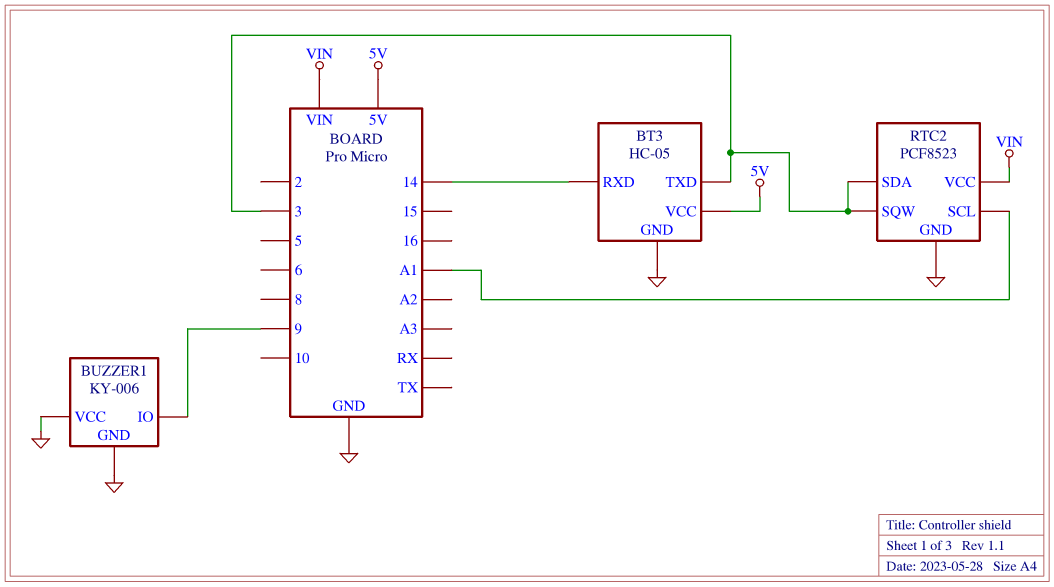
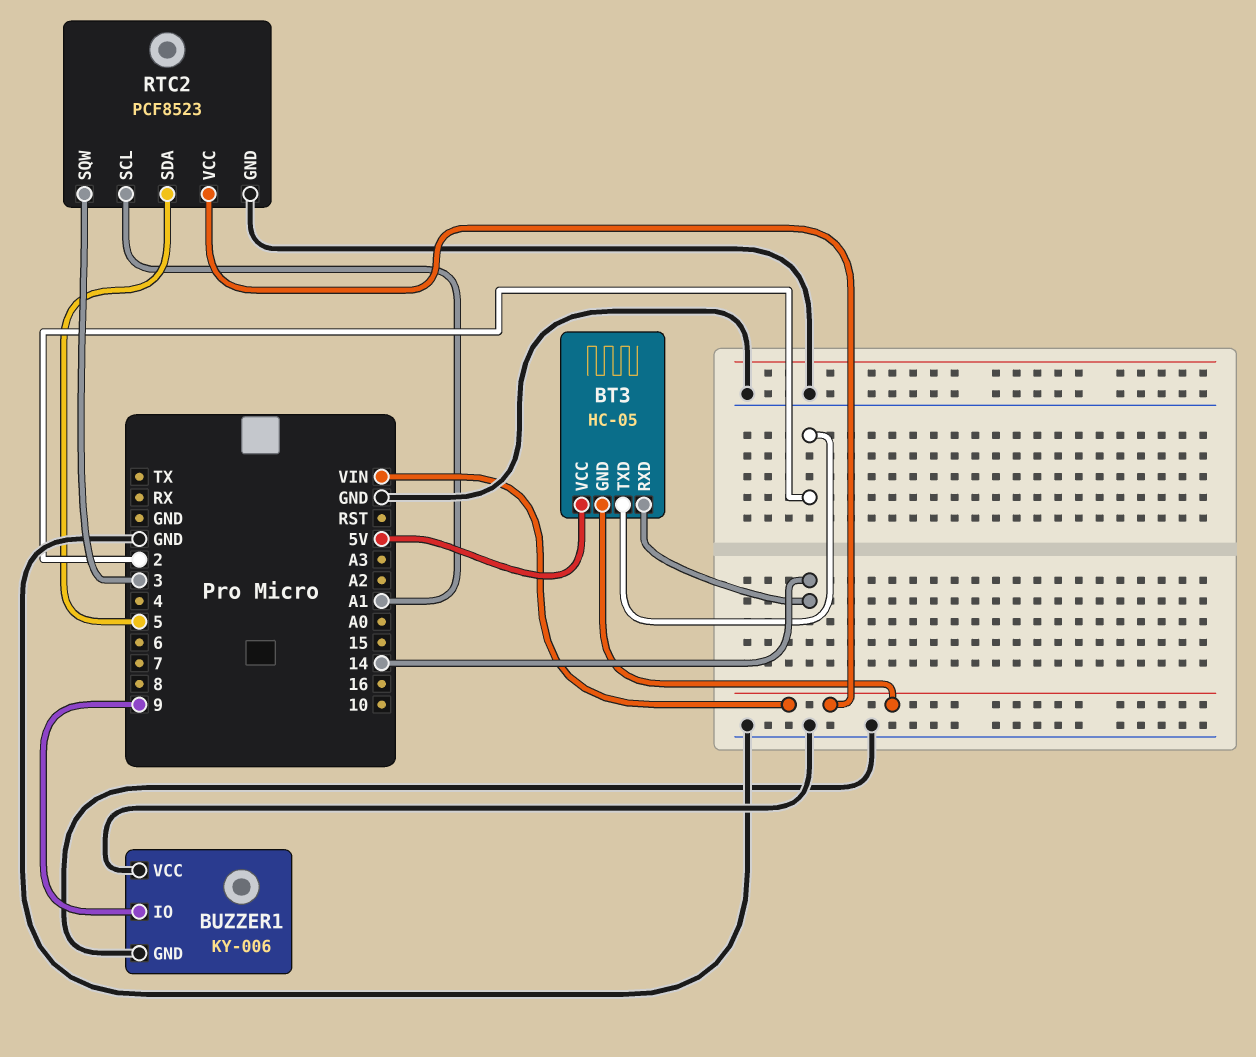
BT3 pin GND: GND -> VIN
BT3 pin TXD: 3 -> 2
RTC2 pin SDA: 3 -> 5

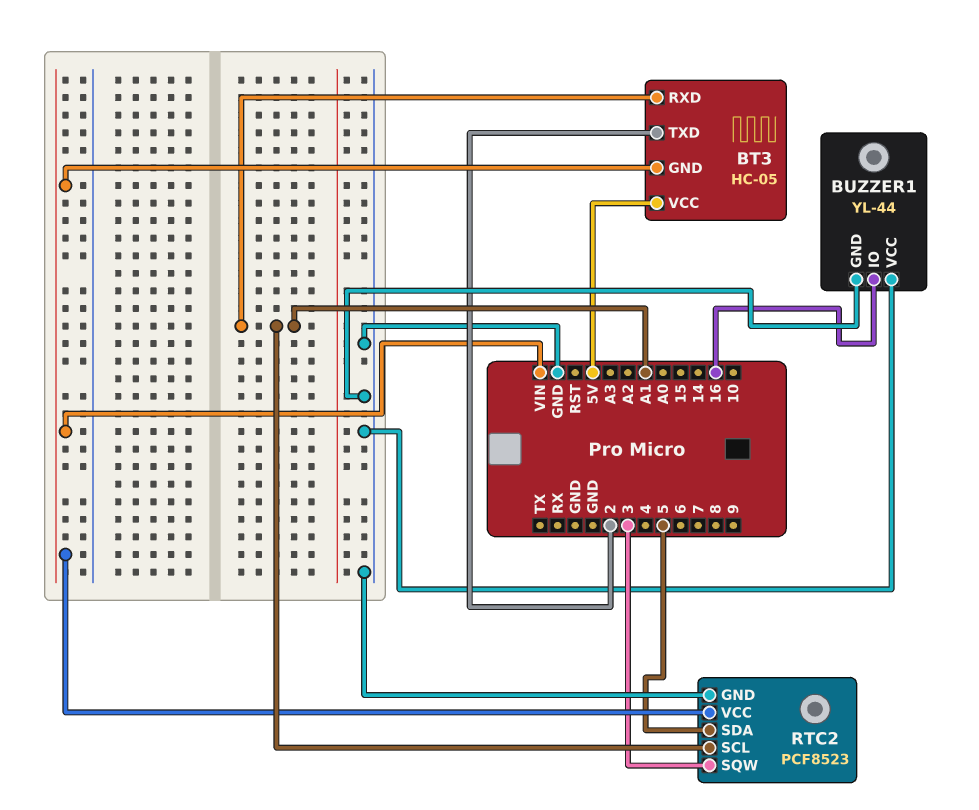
BT3 pin RXD: 14 -> A1
BUZZER1: KY-006 -> YL-44
BUZZER1 pin IO: 9 -> 16

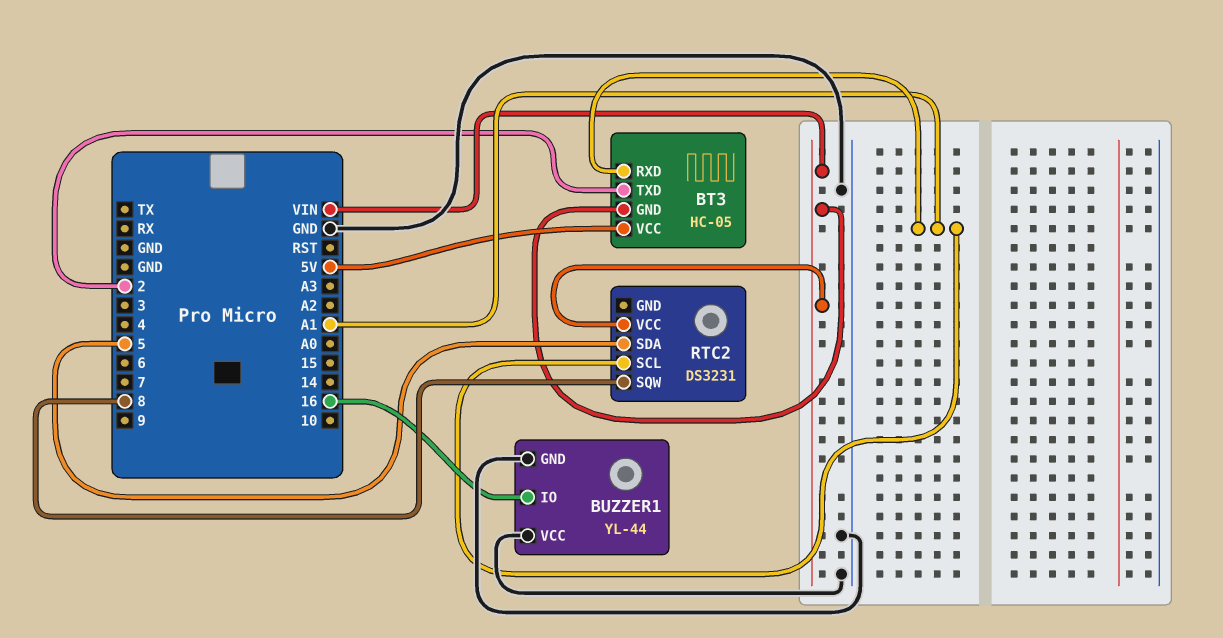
RTC2: PCF8523 -> DS3231
RTC2 pin GND: GND -> none
RTC2 pin SQW: 3 -> 8

